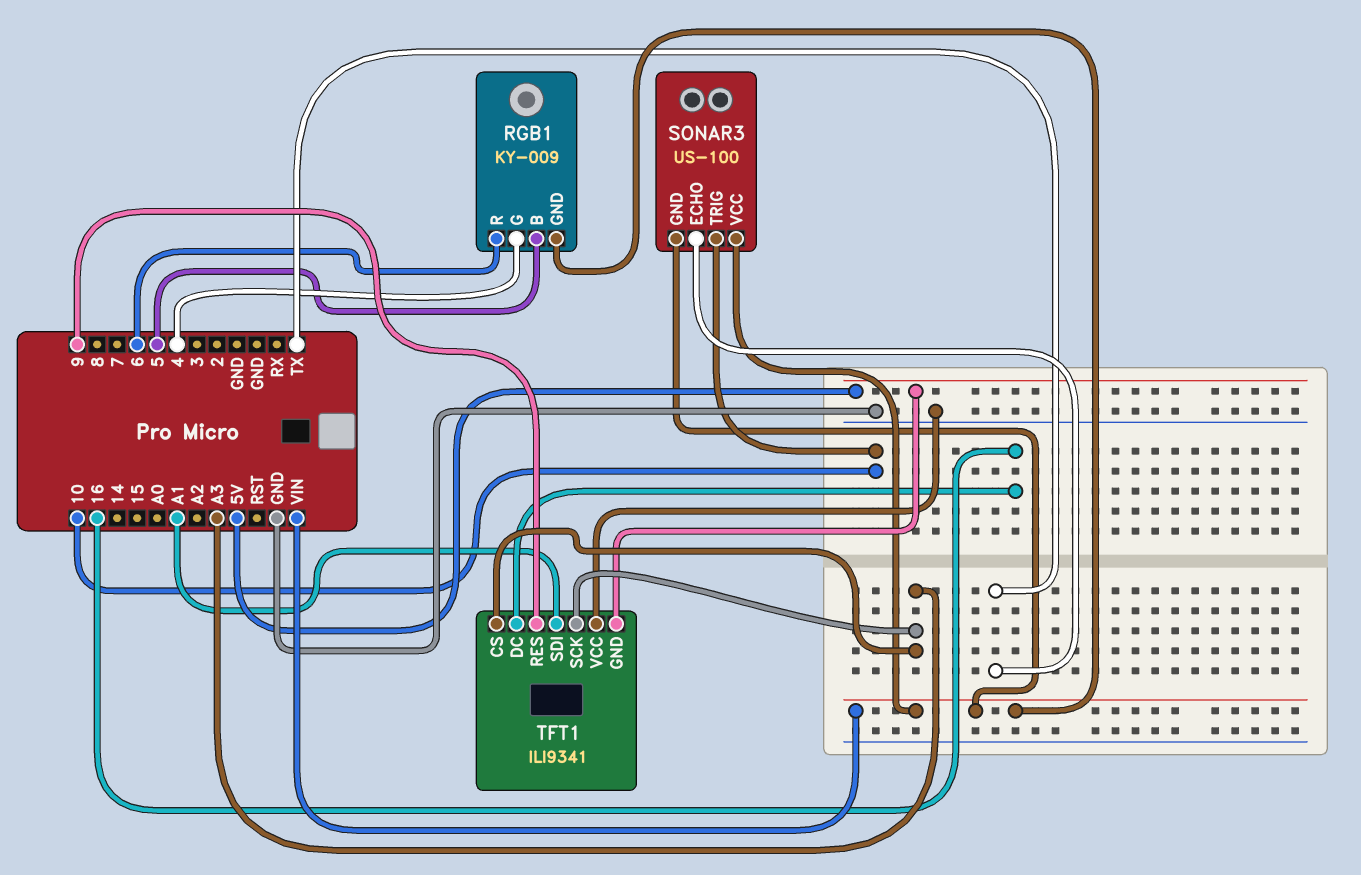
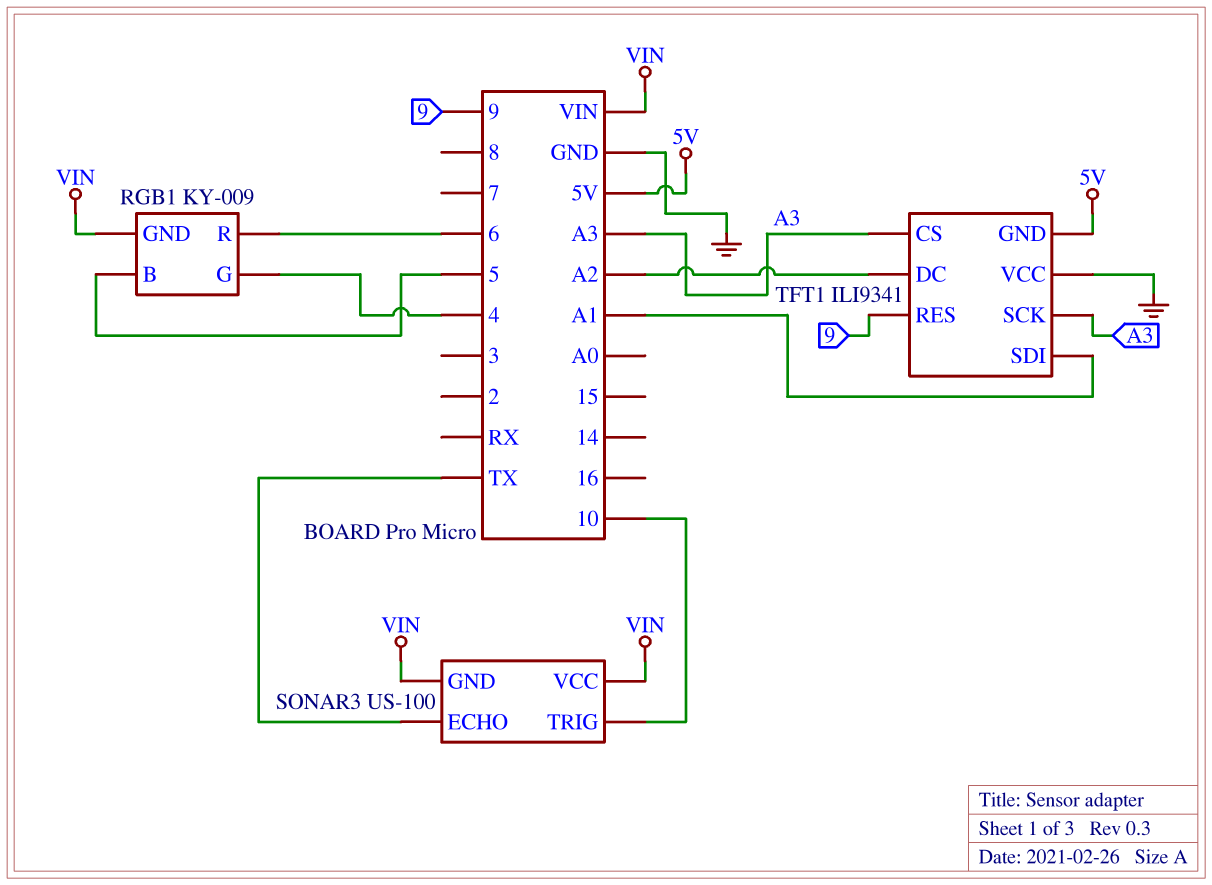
TFT1 pin DC: 16 -> A2

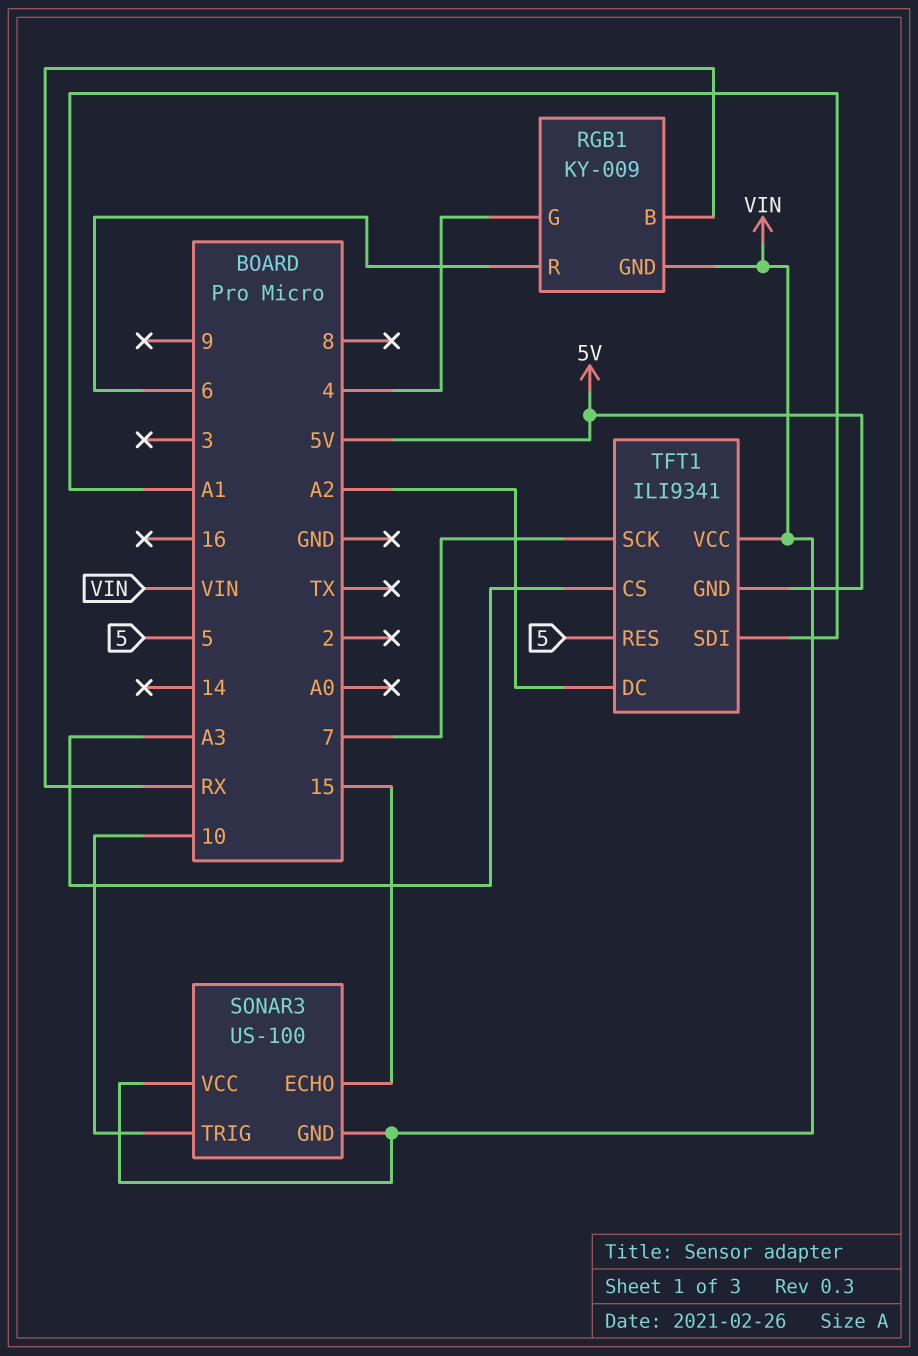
RGB1 pin B: 5 -> RX
SONAR3 pin ECHO: TX -> 15
TFT1 pin RES: 9 -> 5
TFT1 pin SCK: A3 -> 7
TFT1 pin VCC: GND -> VIN

